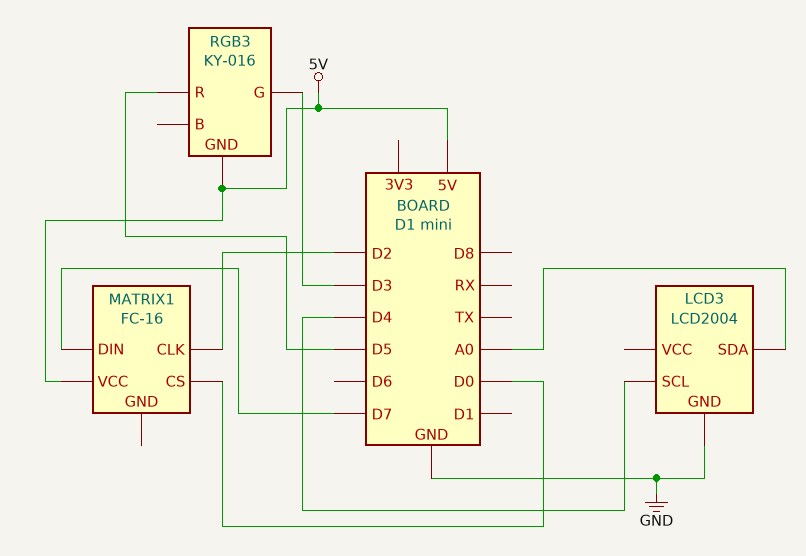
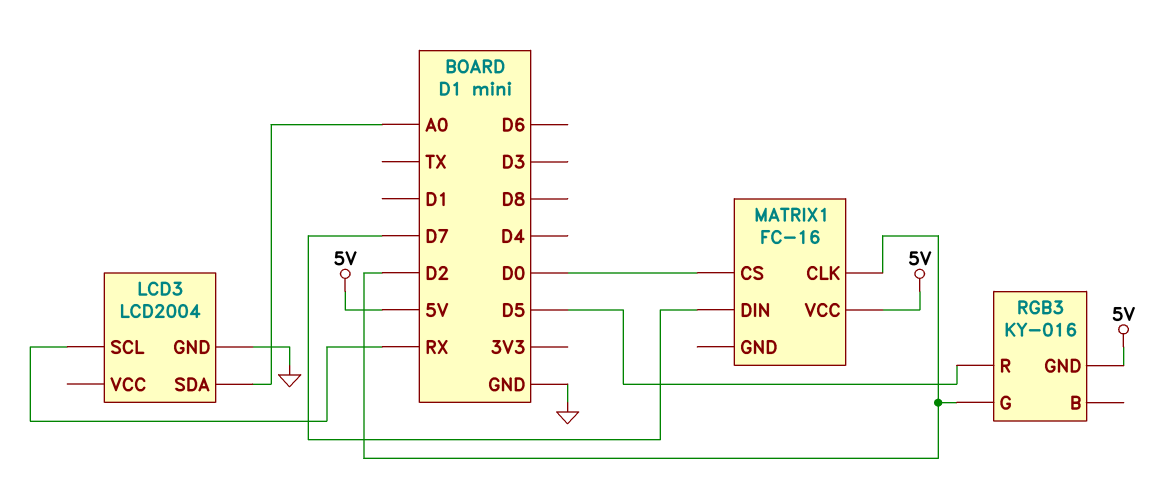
LCD3 pin SCL: D4 -> RX
RGB3 pin G: D3 -> D2

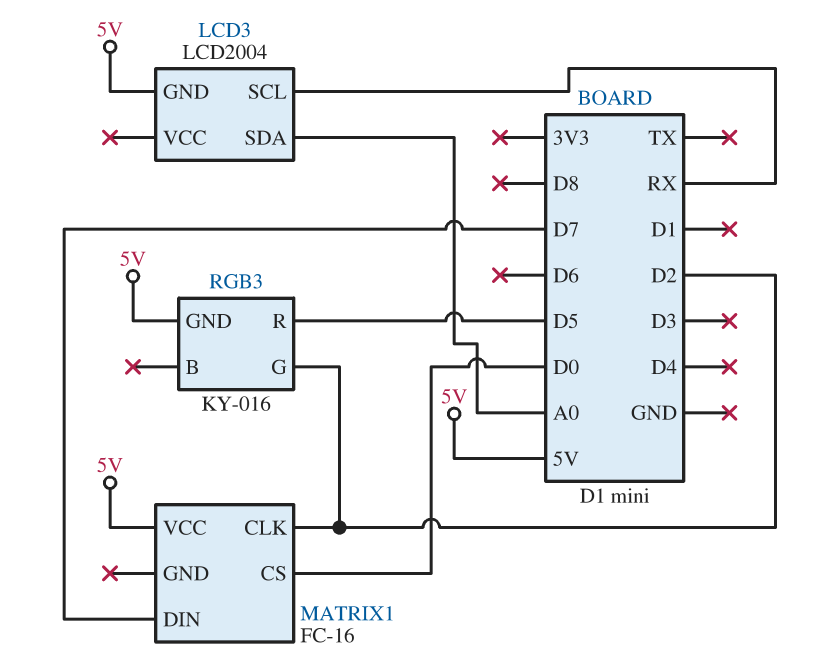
LCD3 pin GND: GND -> 5V

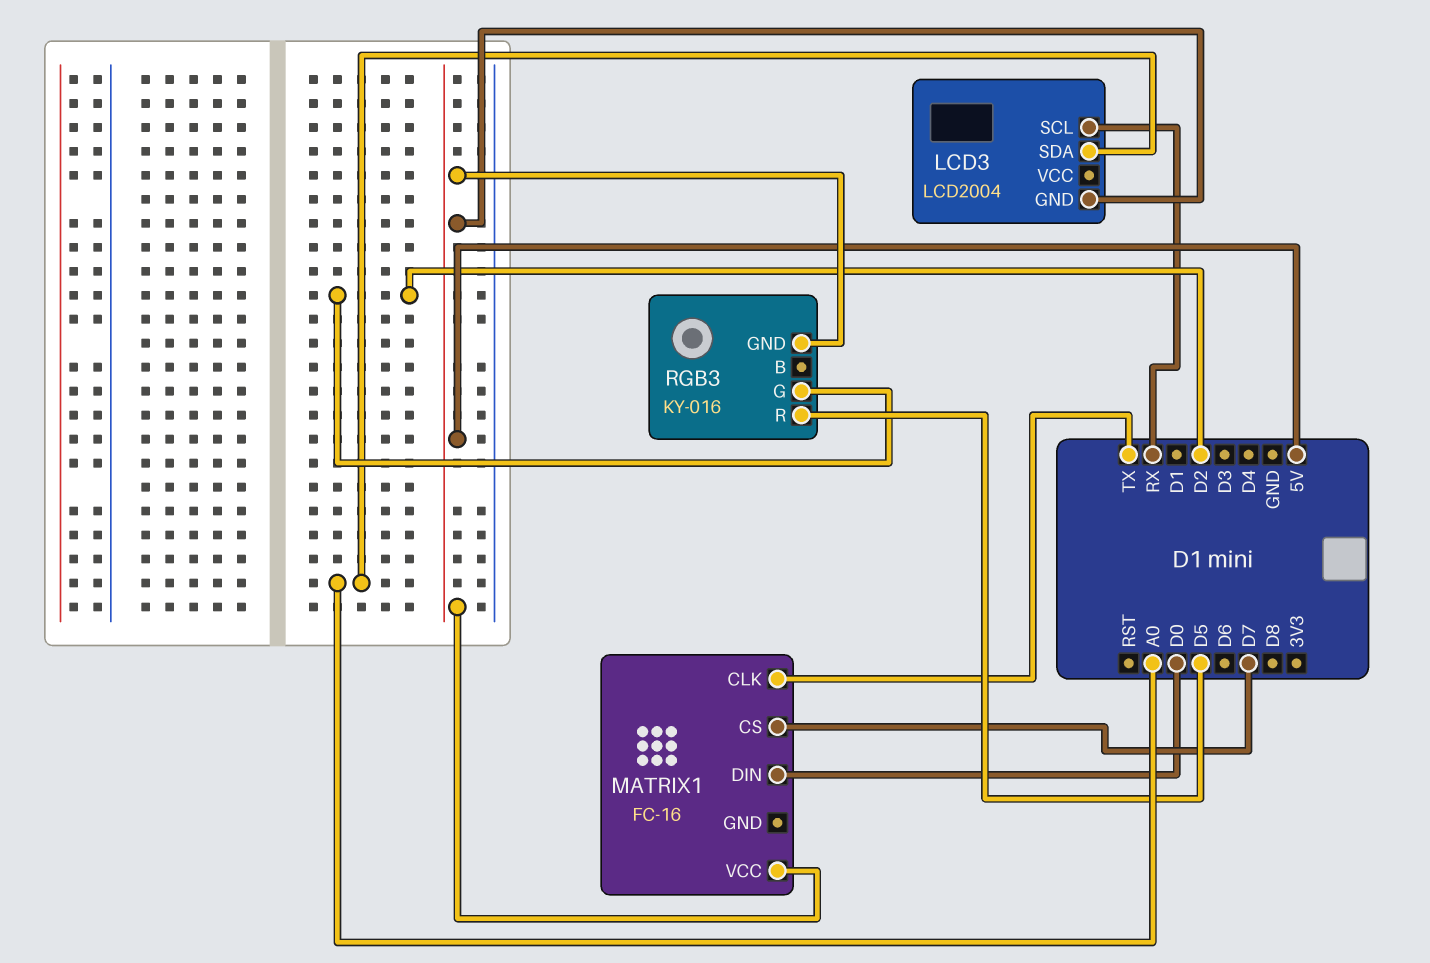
MATRIX1 pin CLK: D2 -> TX
MATRIX1 pin CS: D0 -> D7
MATRIX1 pin DIN: D7 -> D0

